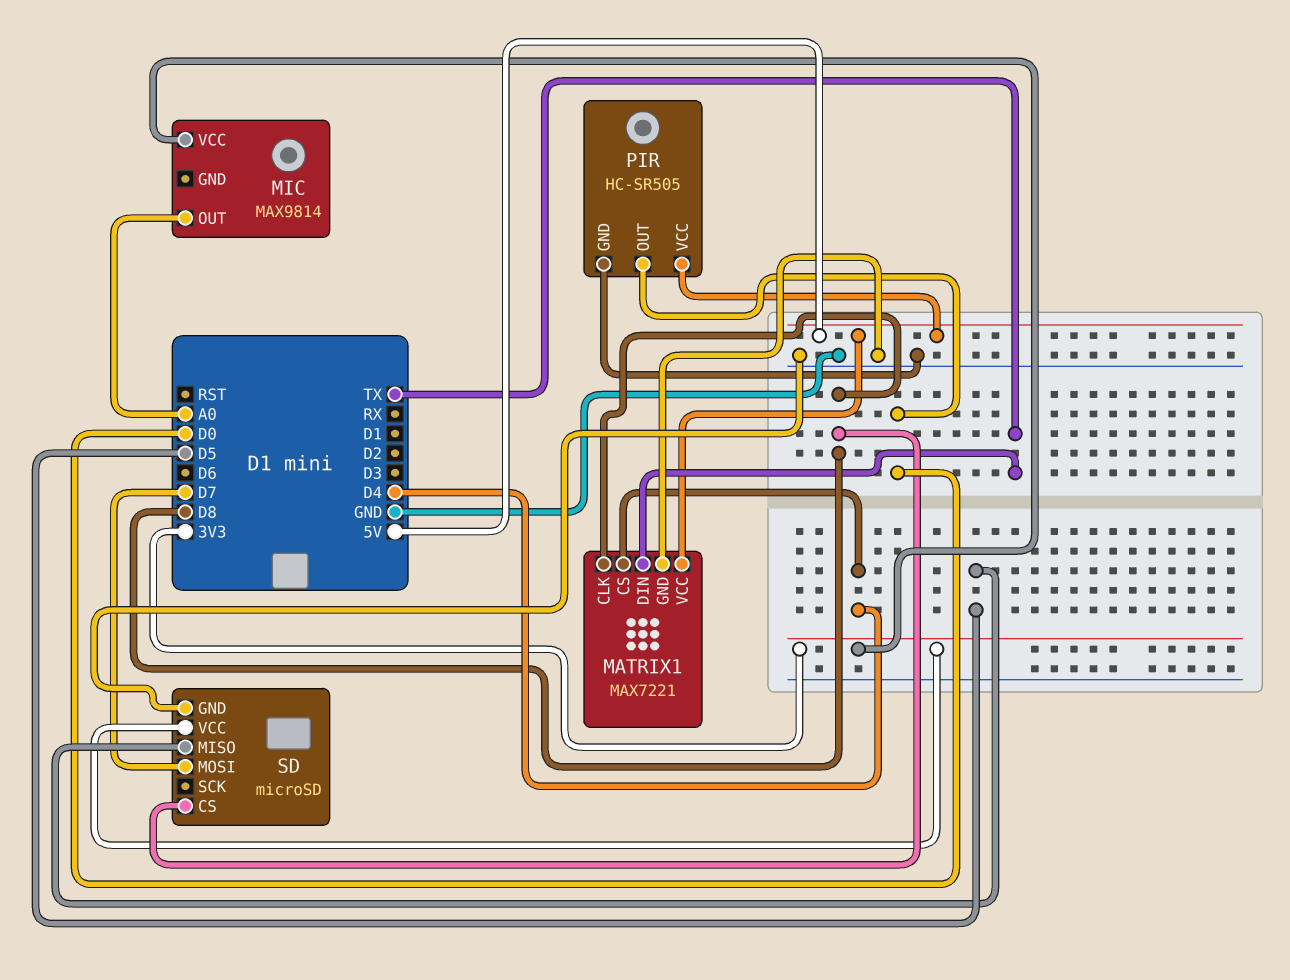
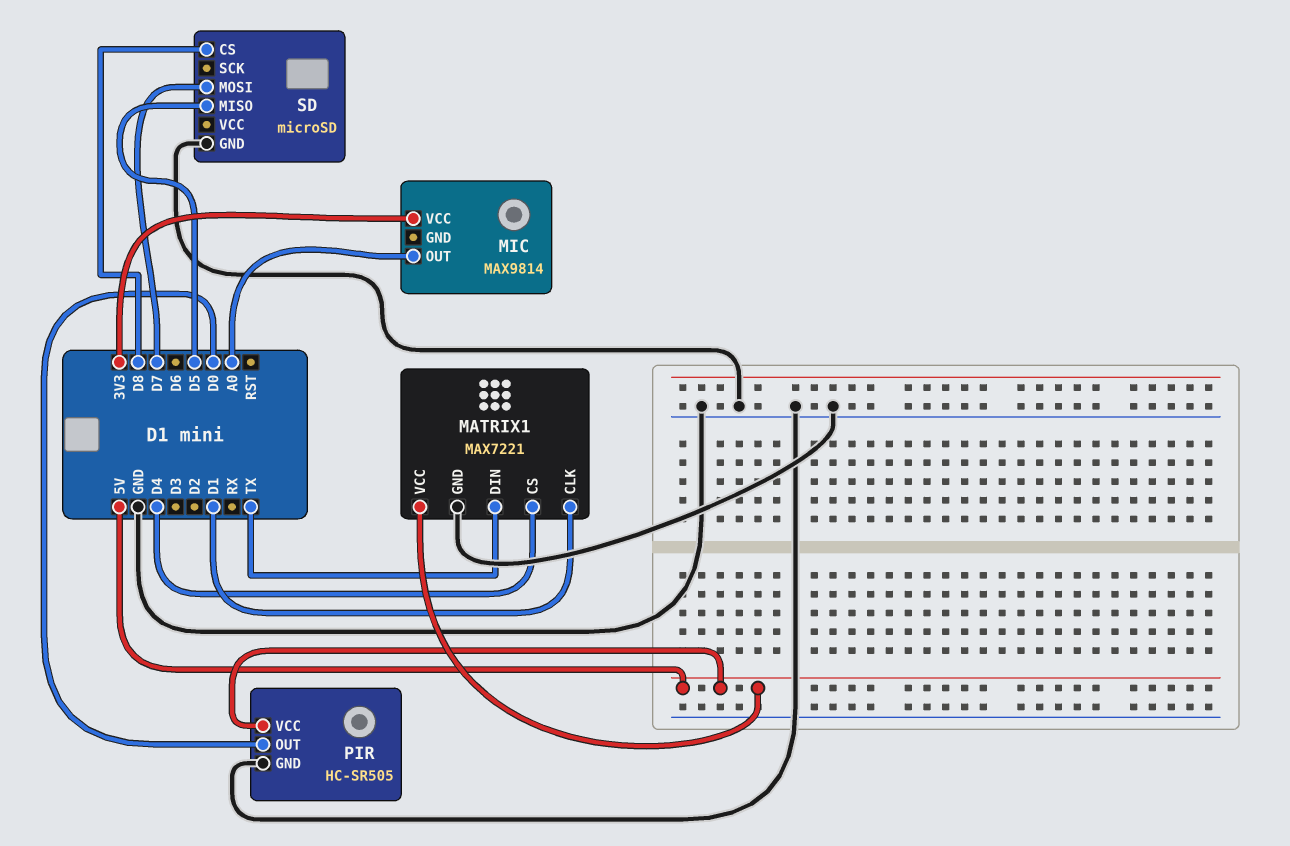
MATRIX1 pin CLK: D8 -> D1
SD pin VCC: 3V3 -> none

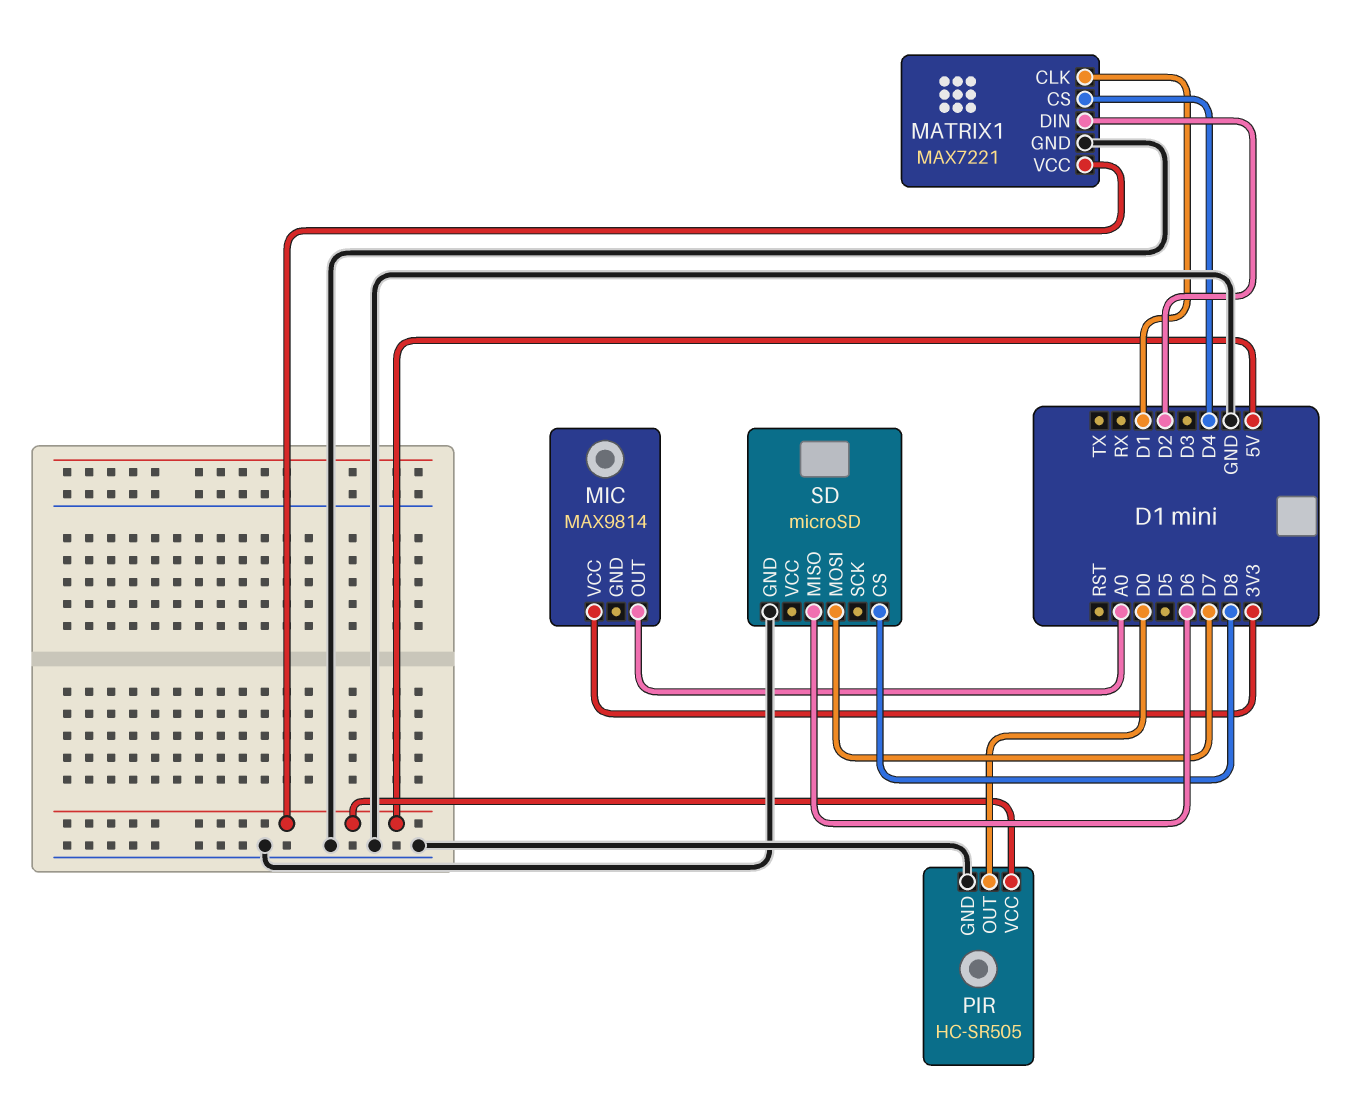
MATRIX1 pin DIN: TX -> D2
SD pin MISO: D5 -> D6

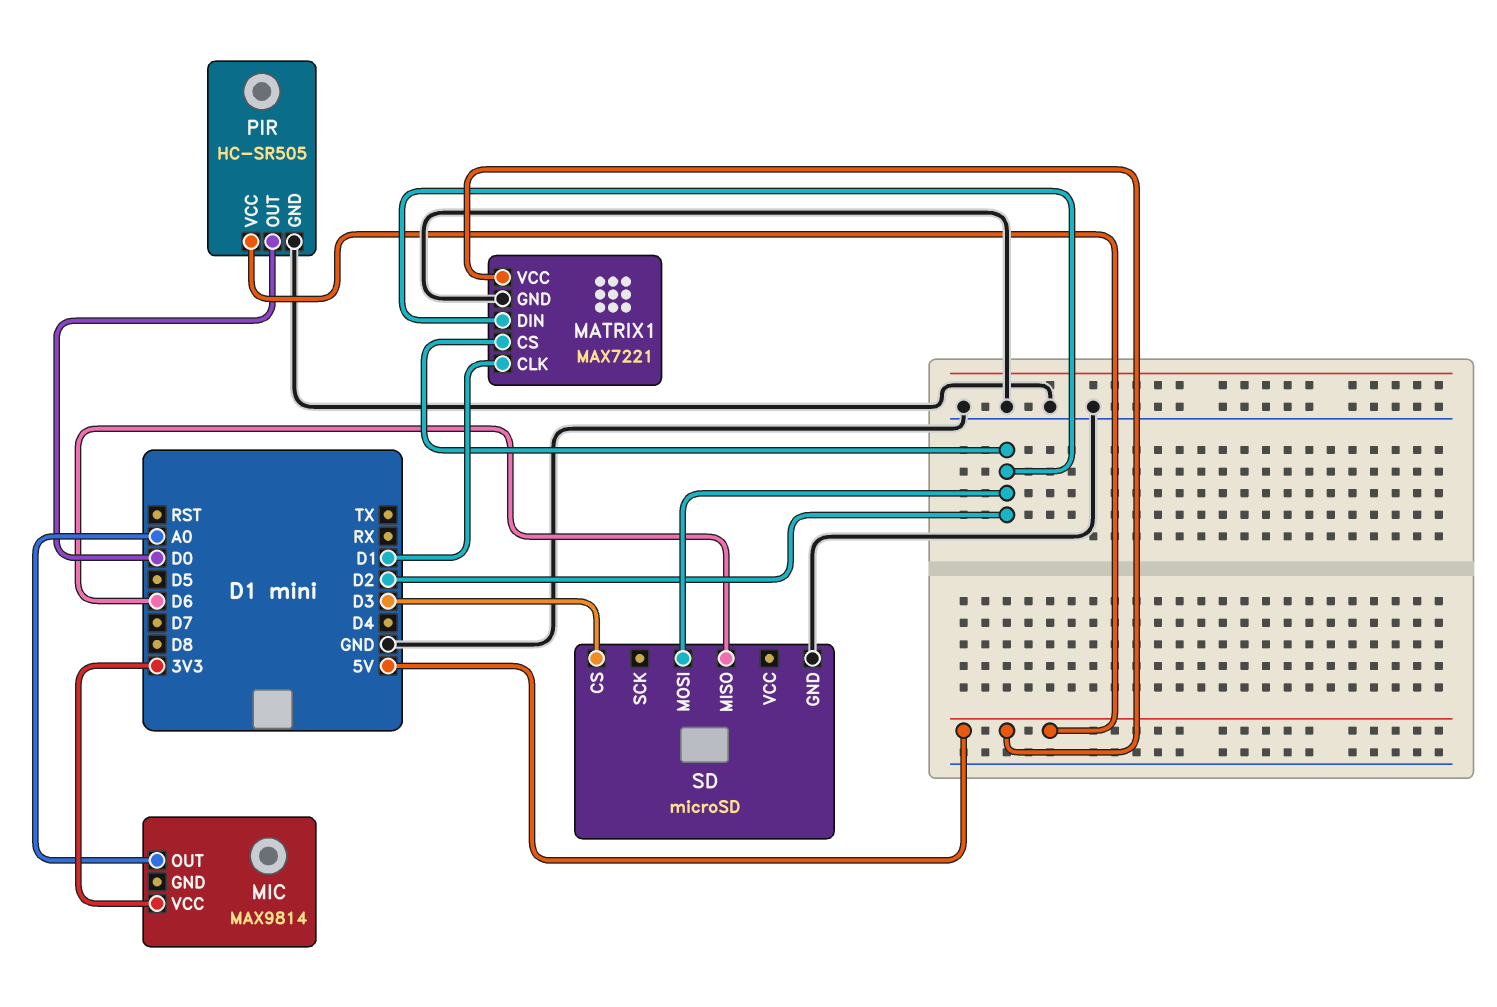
MATRIX1 pin CS: D4 -> D2
SD pin CS: D8 -> D3
SD pin MOSI: D7 -> D2

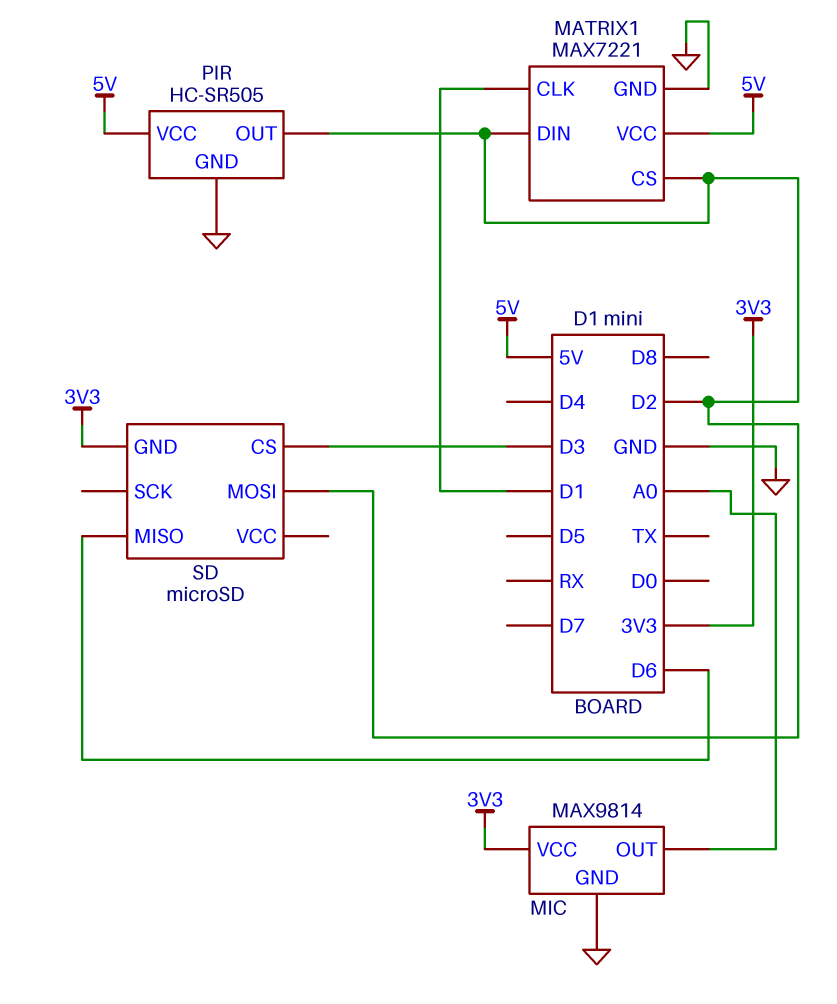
MIC pin GND: none -> GND
PIR pin OUT: D0 -> D2
SD pin GND: GND -> 3V3

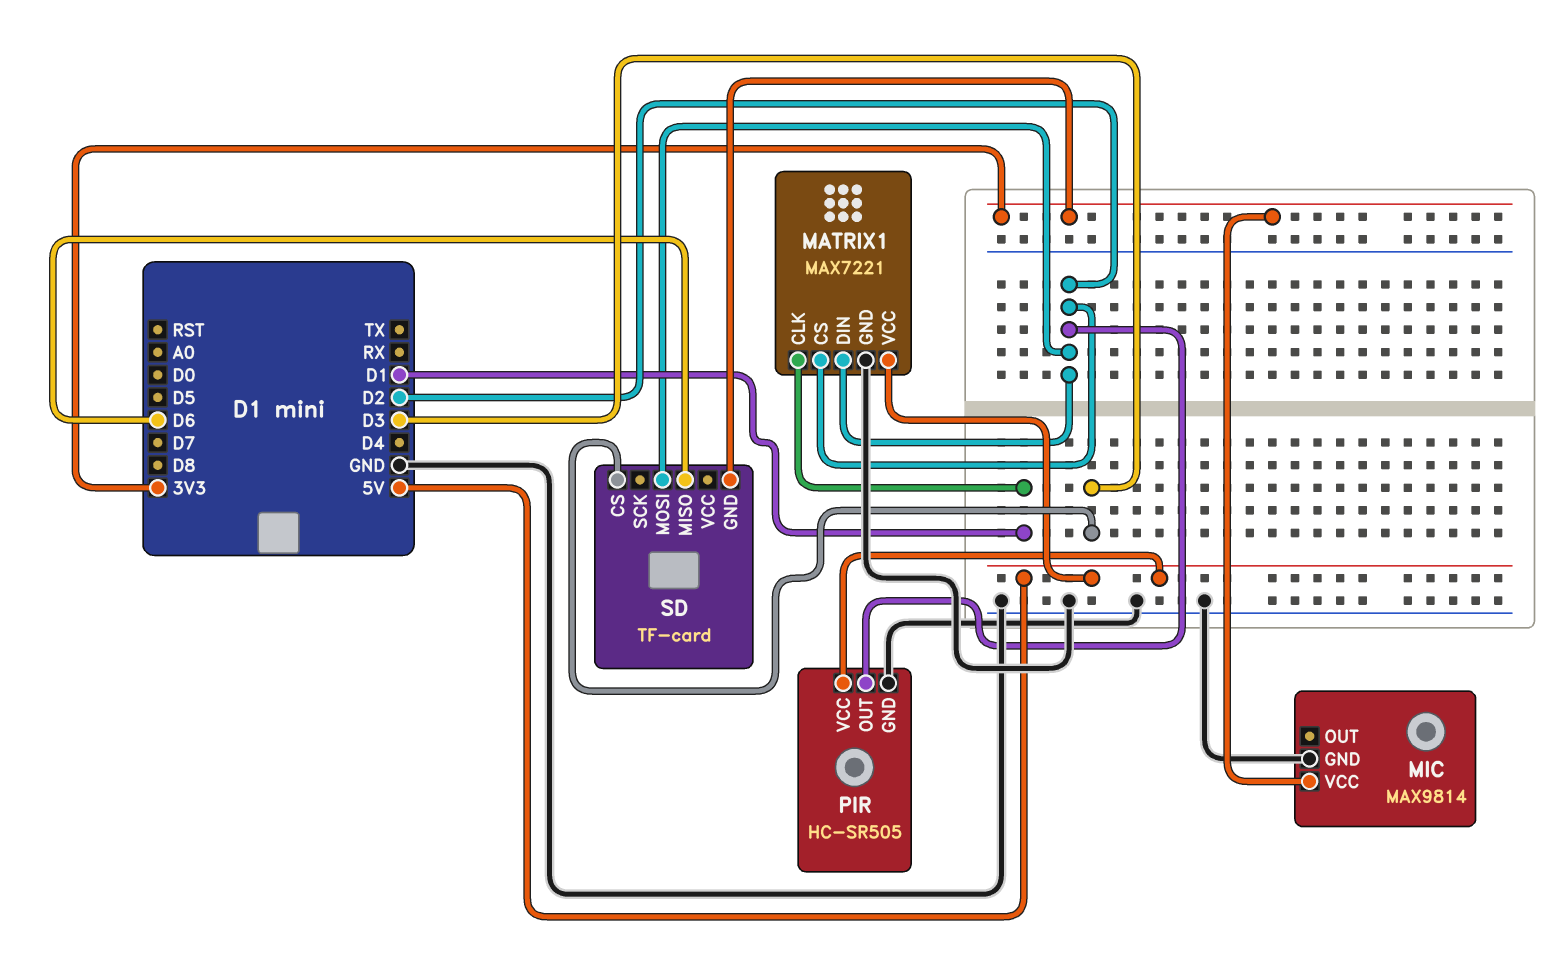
MIC pin OUT: A0 -> none
SD: microSD -> TF-card

